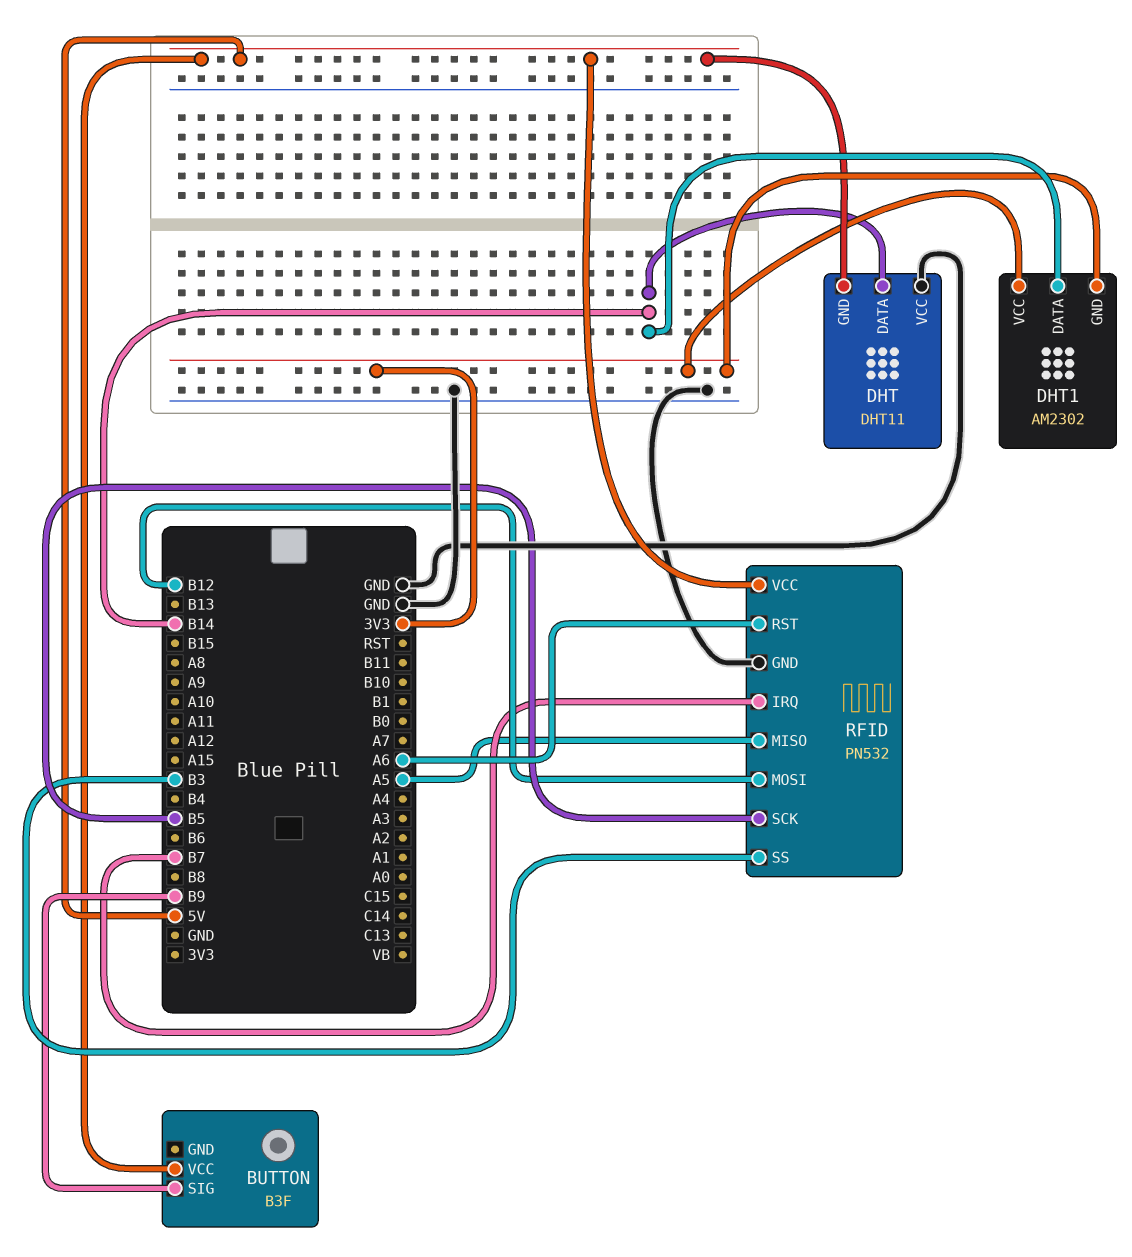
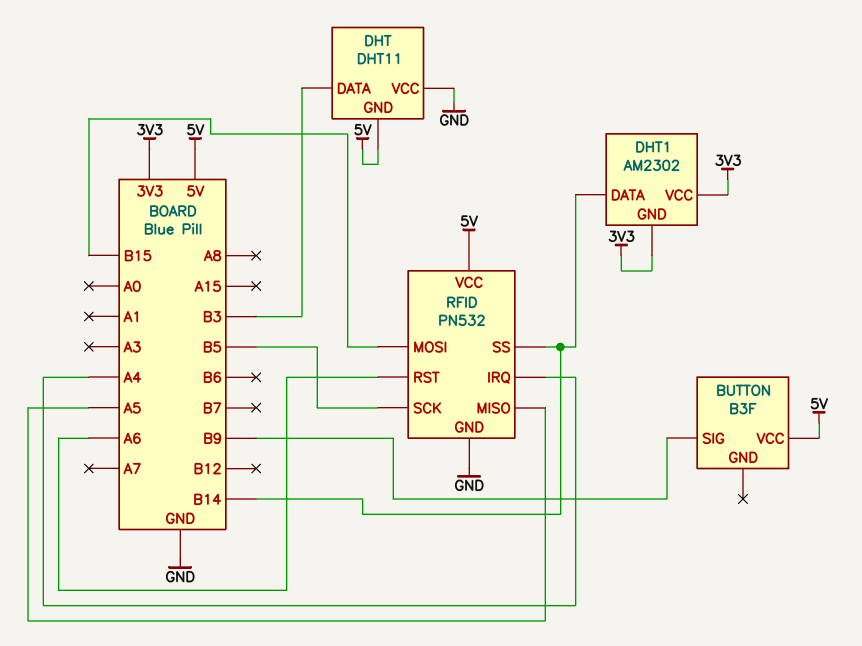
DHT pin DATA: B14 -> B3
RFID pin IRQ: B7 -> A4
RFID pin MOSI: B12 -> B15
RFID pin SS: B3 -> B14

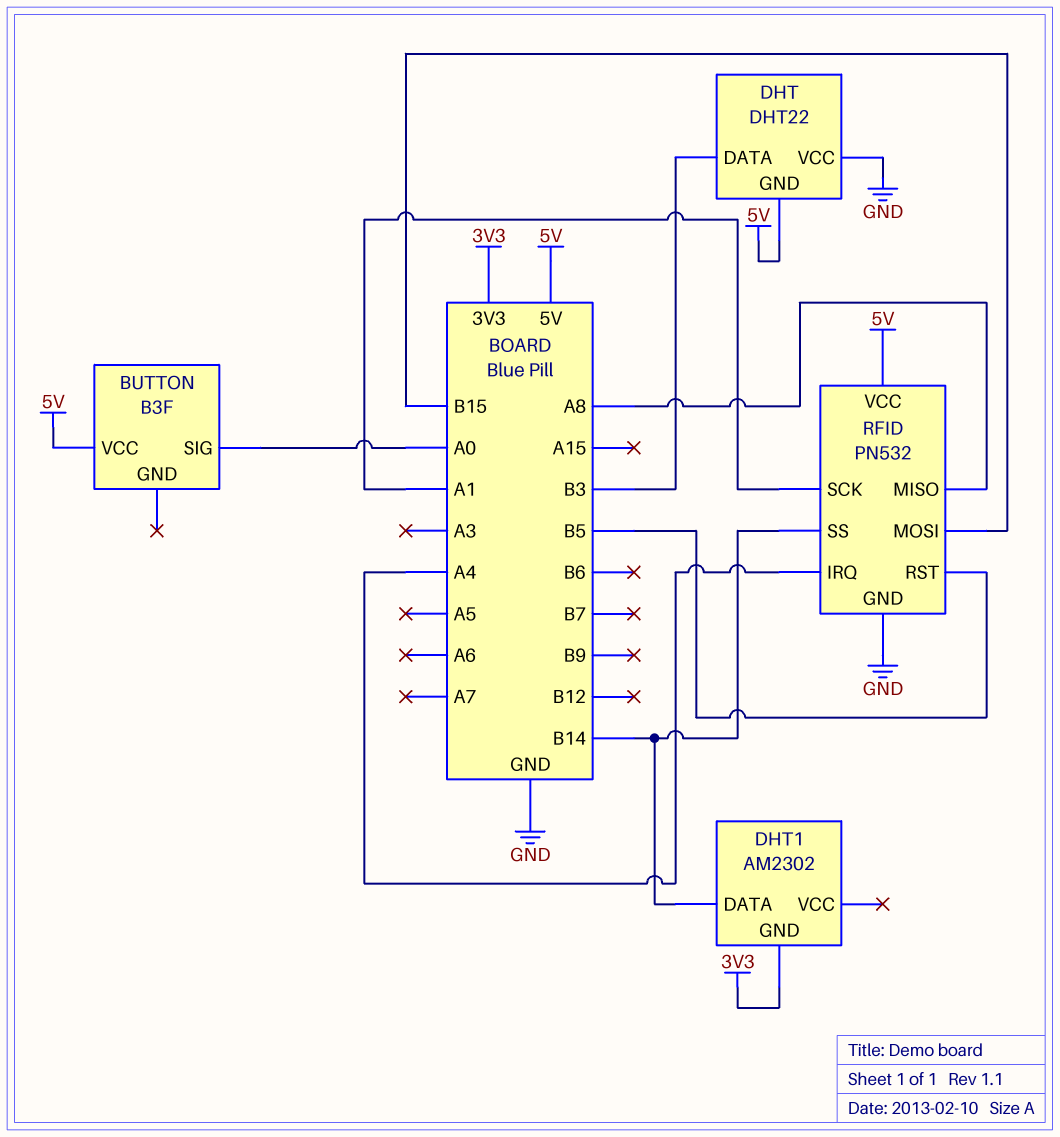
BUTTON pin SIG: B9 -> A0
DHT: DHT11 -> DHT22
DHT1 pin VCC: 3V3 -> none
RFID pin MISO: A5 -> A8
RFID pin RST: A6 -> B5
RFID pin SCK: B5 -> A1

